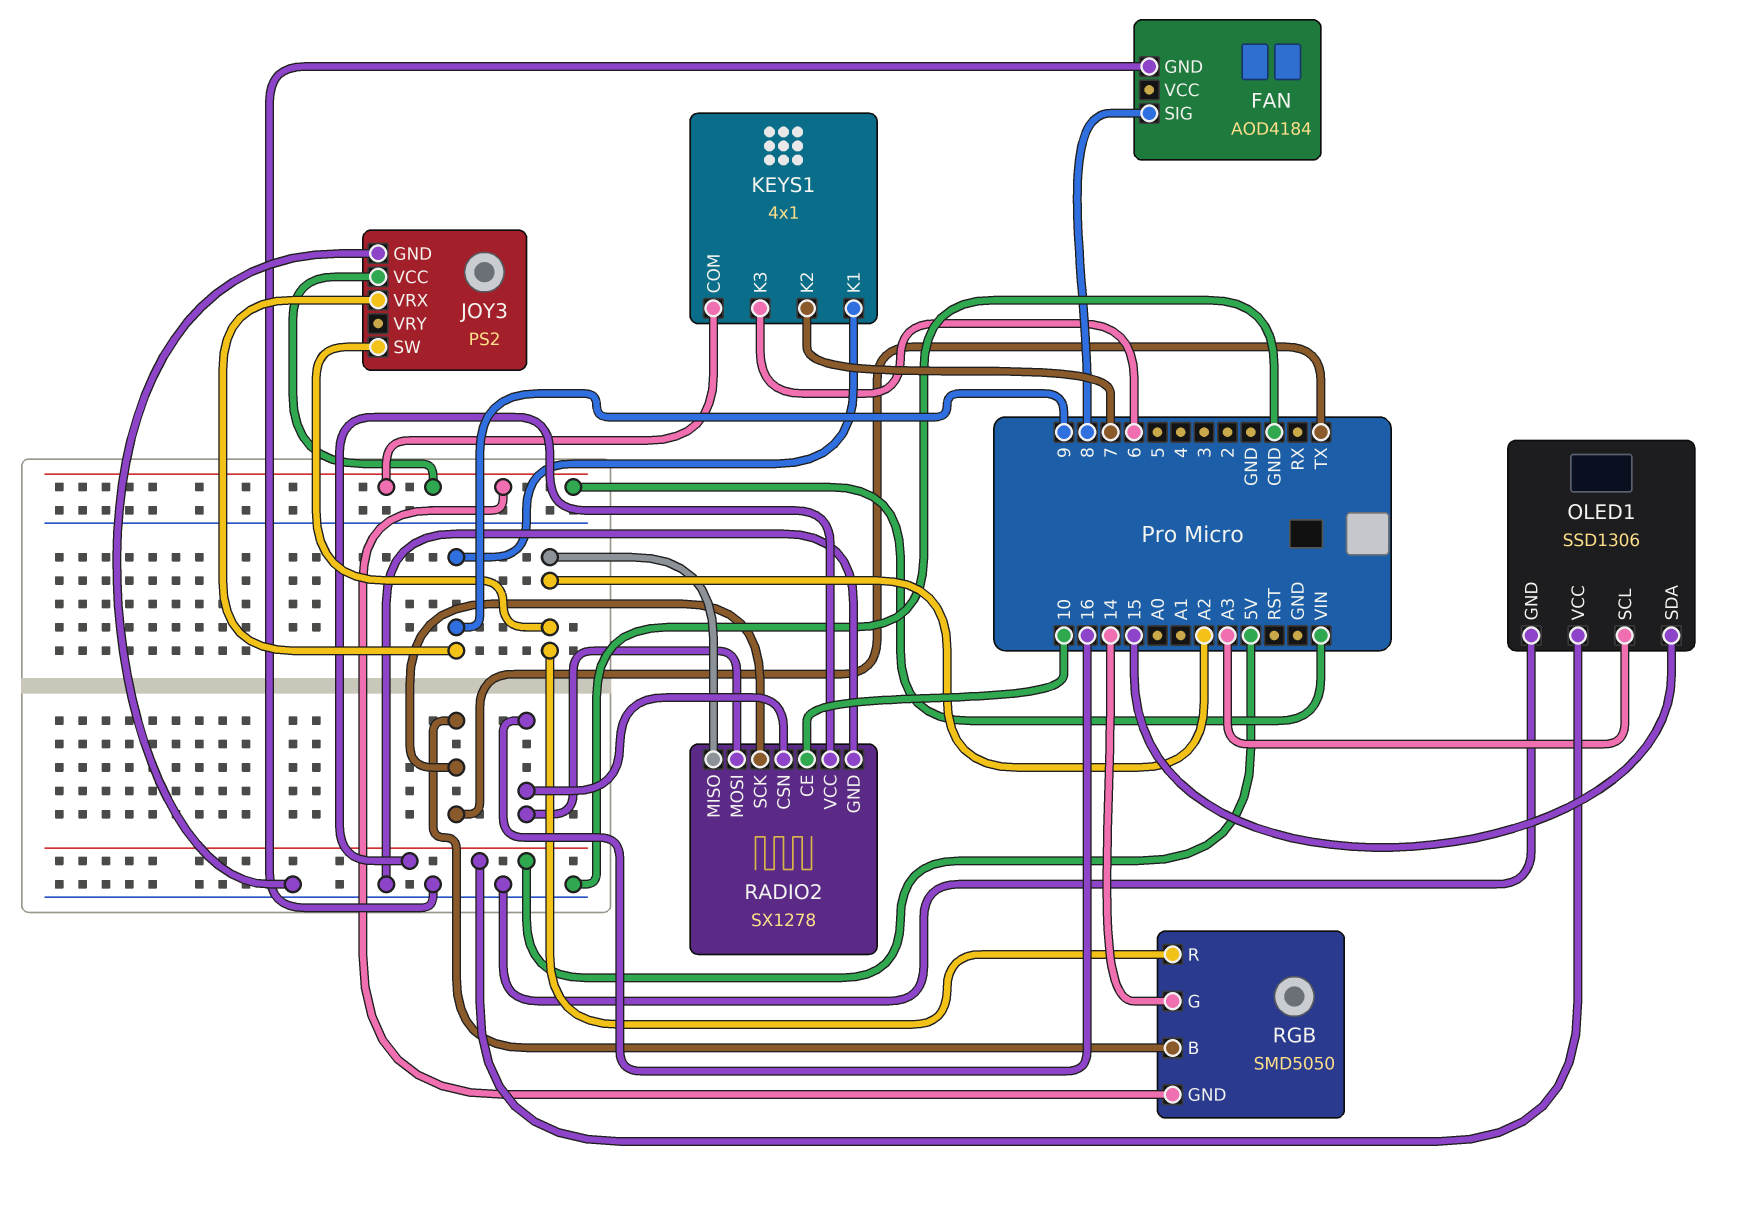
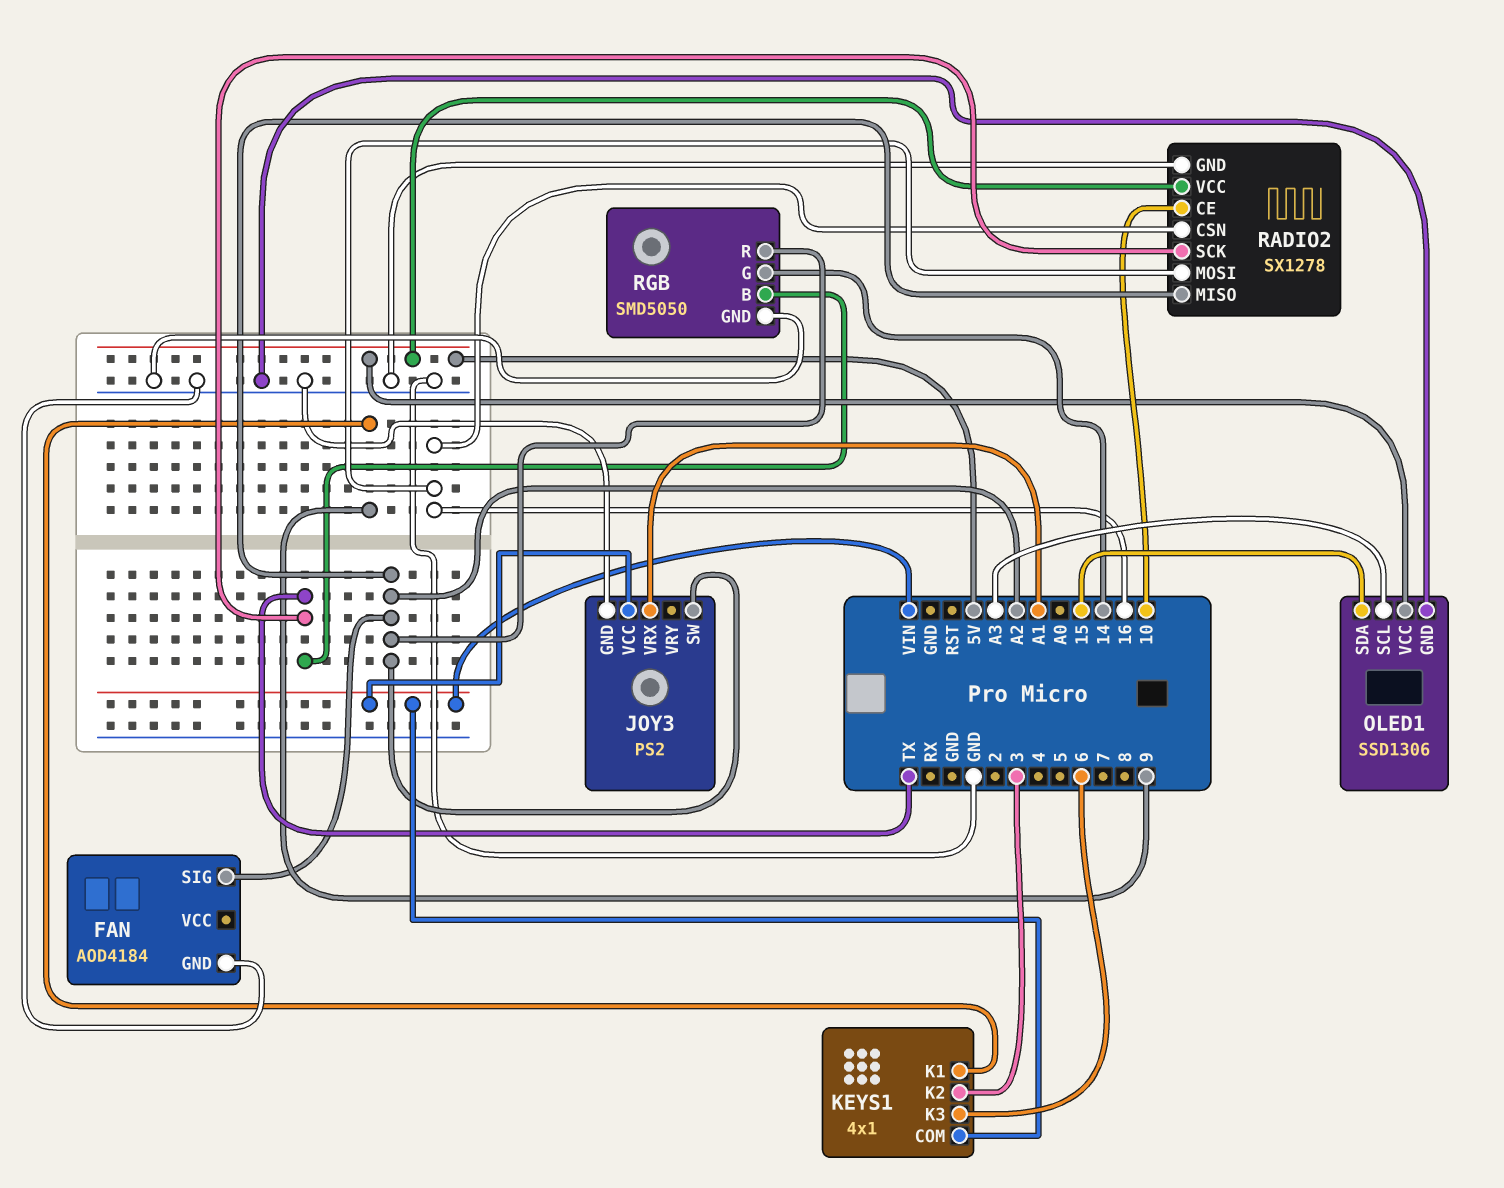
FAN pin SIG: 8 -> A2
JOY3 pin VRX: 9 -> A1
KEYS1 pin K2: 7 -> 3
RGB pin GND: VIN -> GND

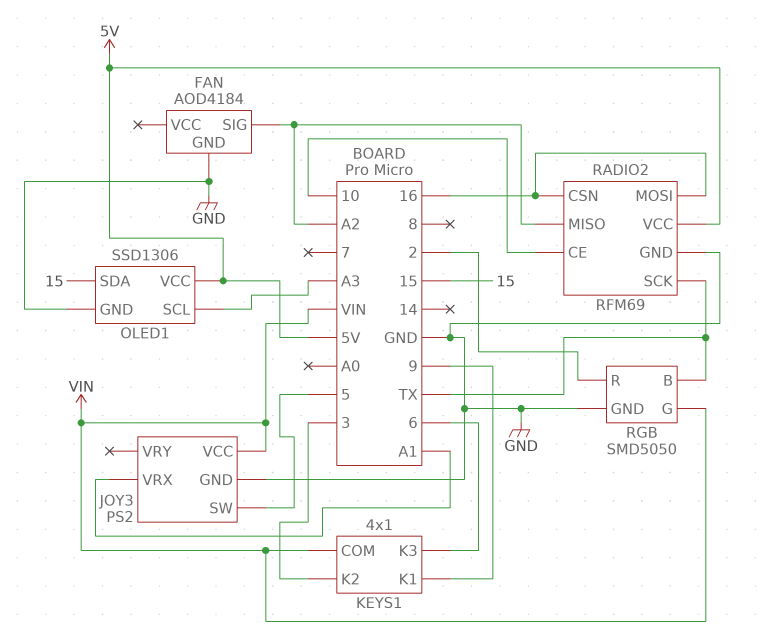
JOY3 pin SW: A2 -> 5
RADIO2: SX1278 -> RFM69
RGB pin G: 14 -> VIN
RGB pin R: A2 -> 2

